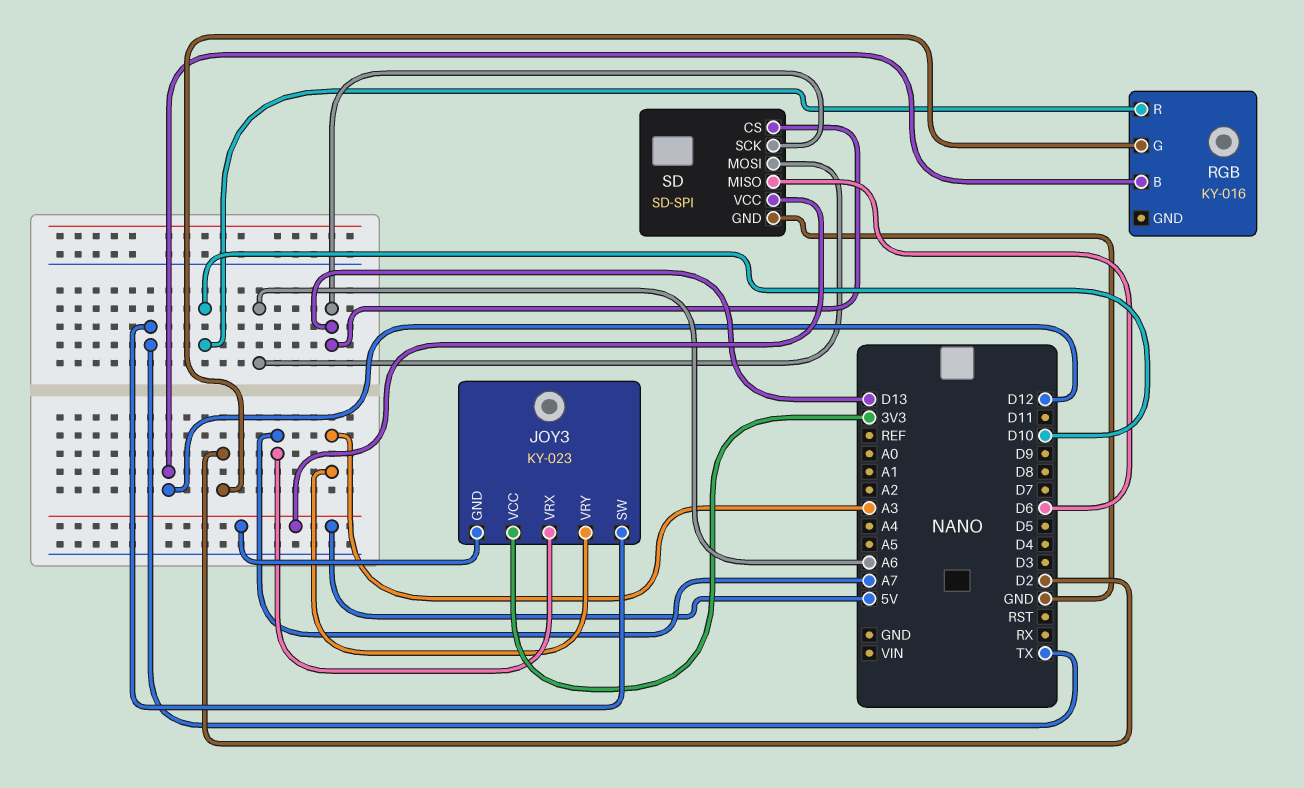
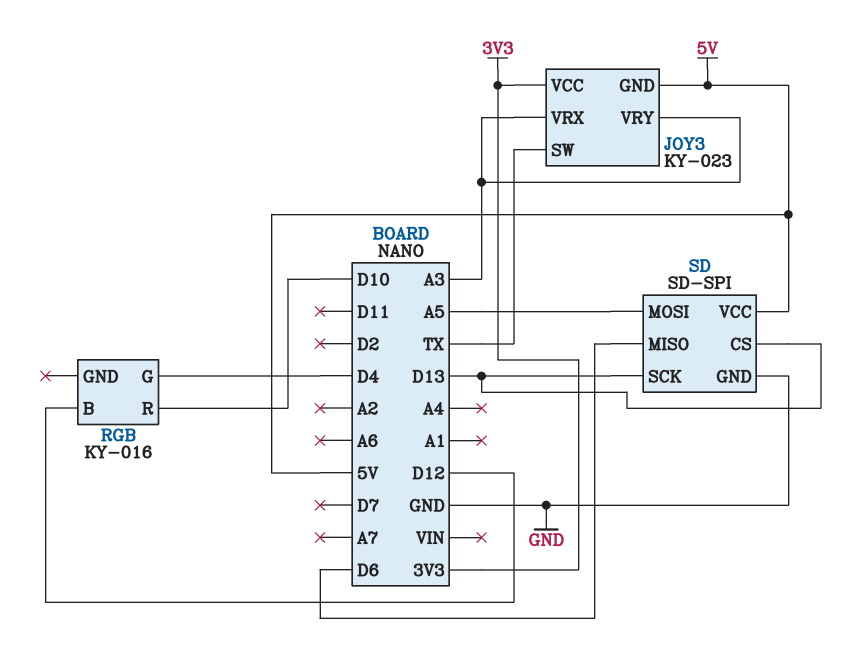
JOY3 pin VRX: A7 -> A3
RGB pin G: D2 -> D4
SD pin MOSI: A6 -> A5

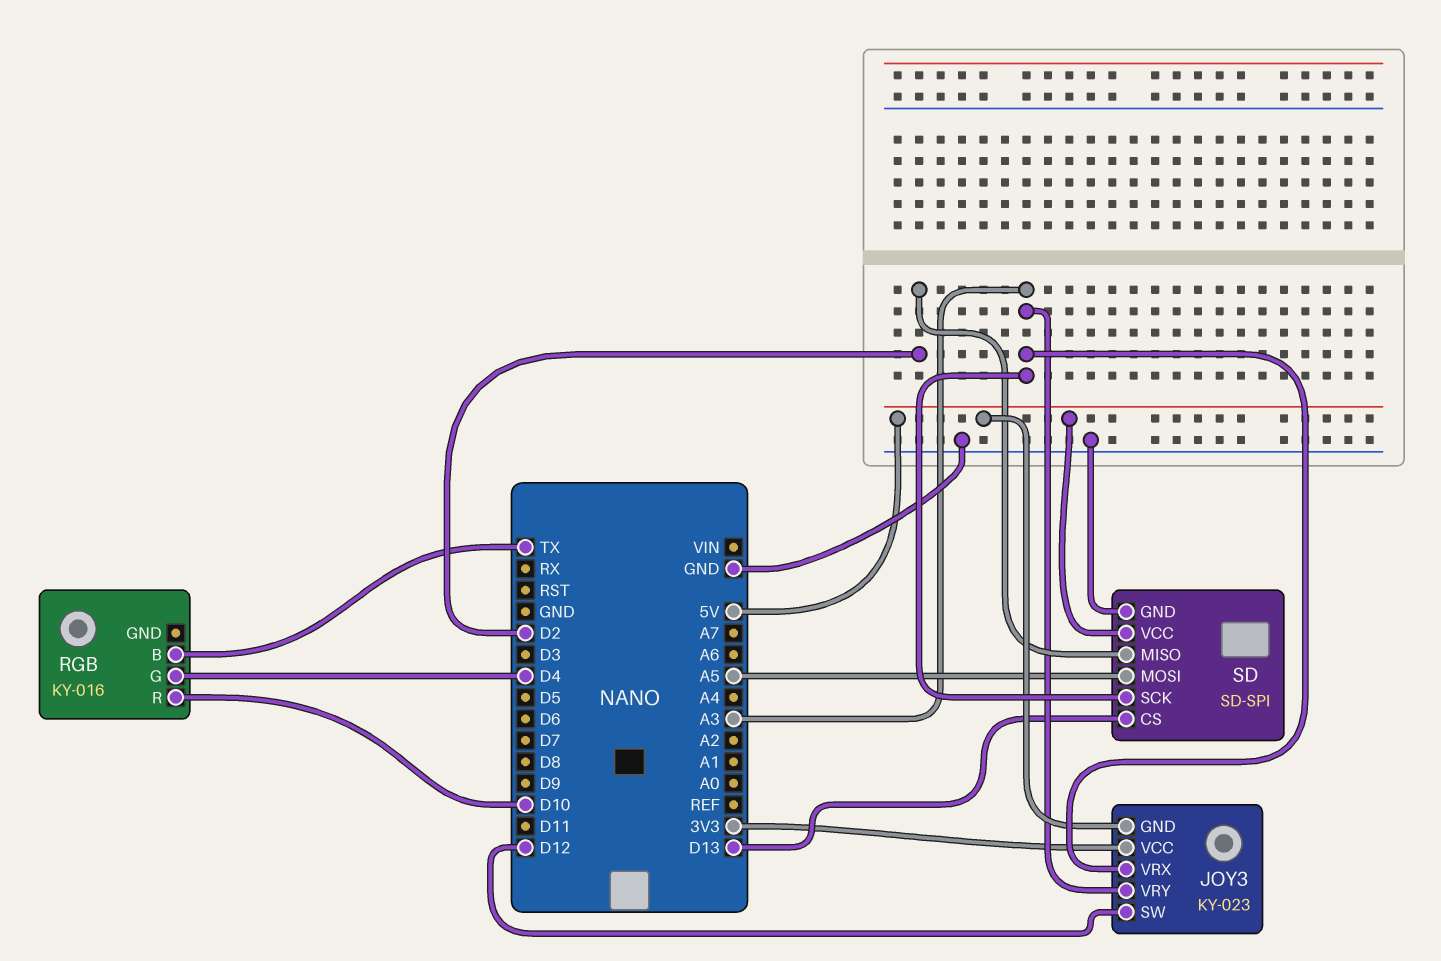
JOY3 pin SW: TX -> D12
RGB pin B: D12 -> TX
SD pin MISO: D6 -> D2
SD pin SCK: D13 -> A3

